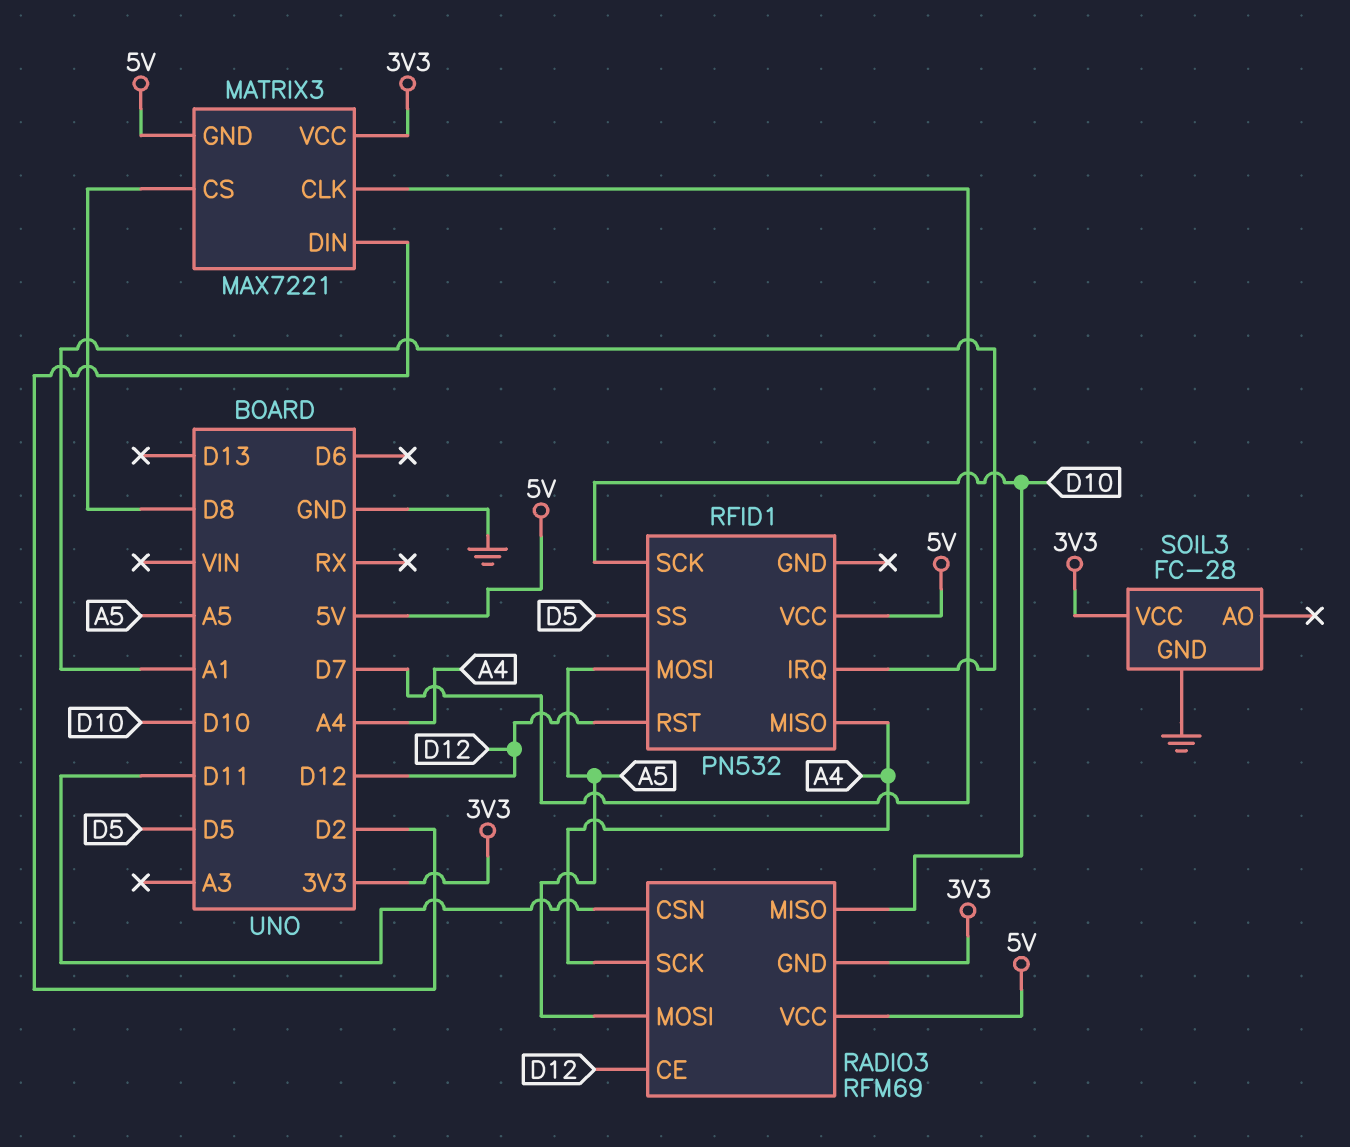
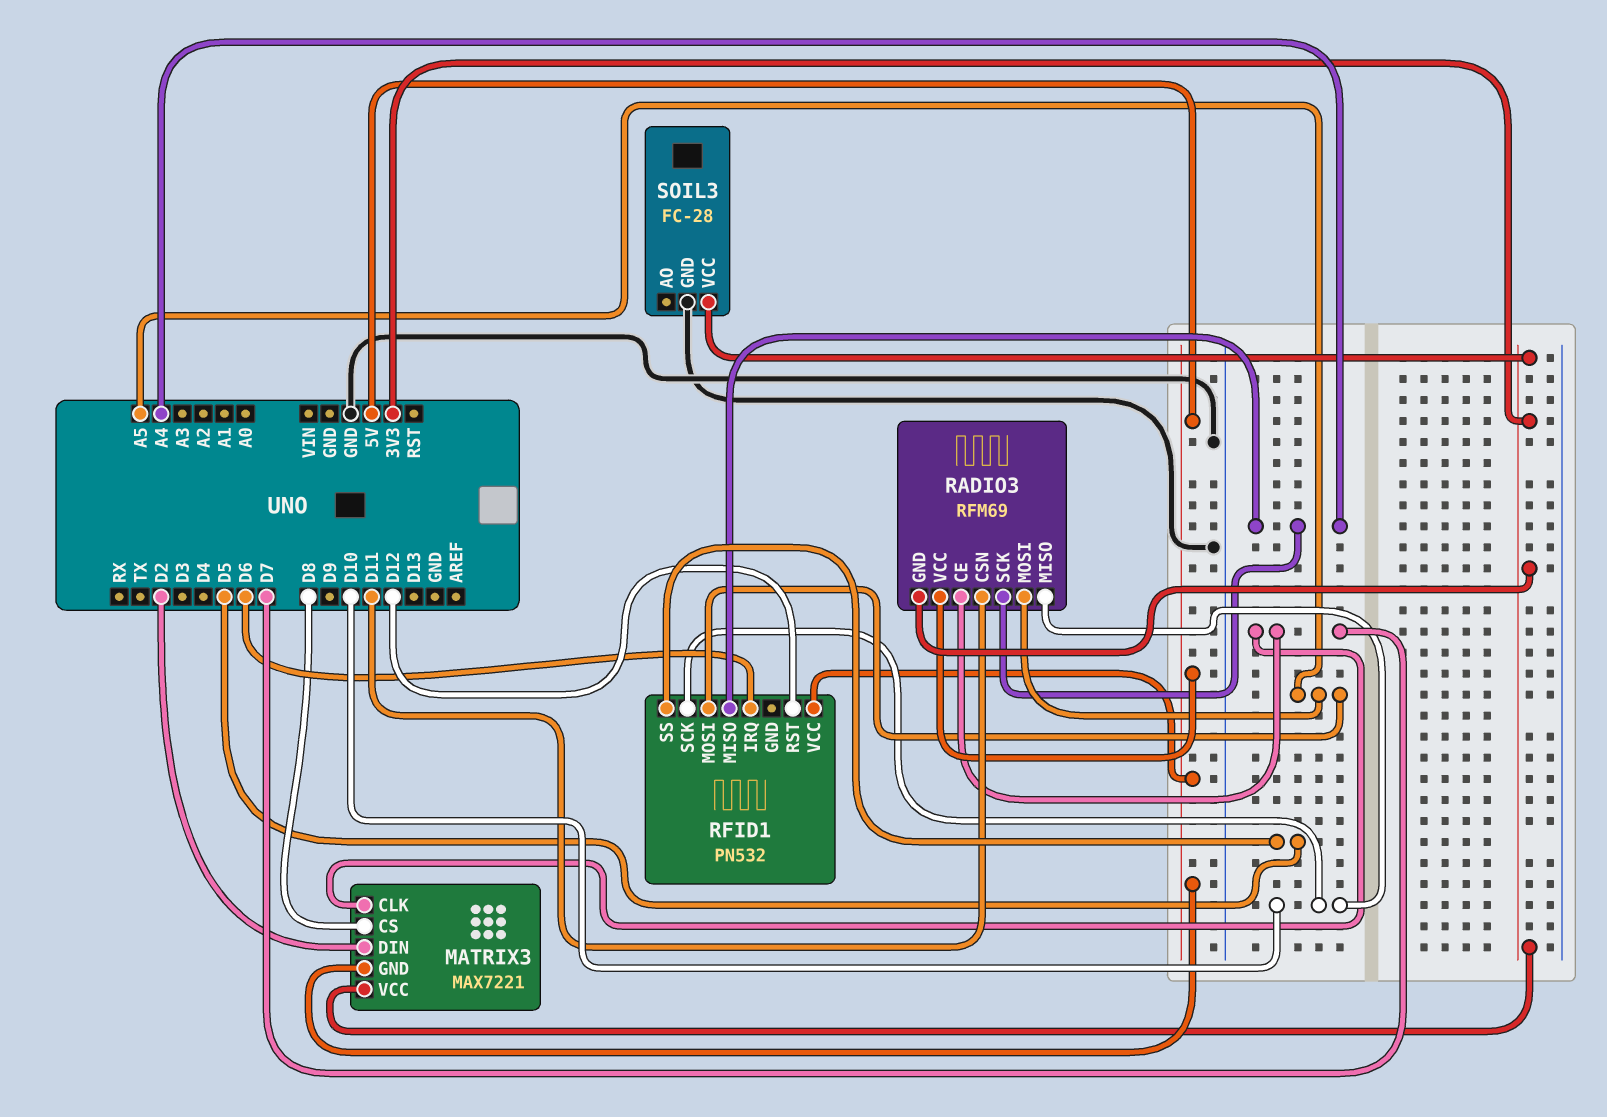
RADIO3 pin CE: D12 -> D7
RFID1 pin IRQ: A1 -> D6

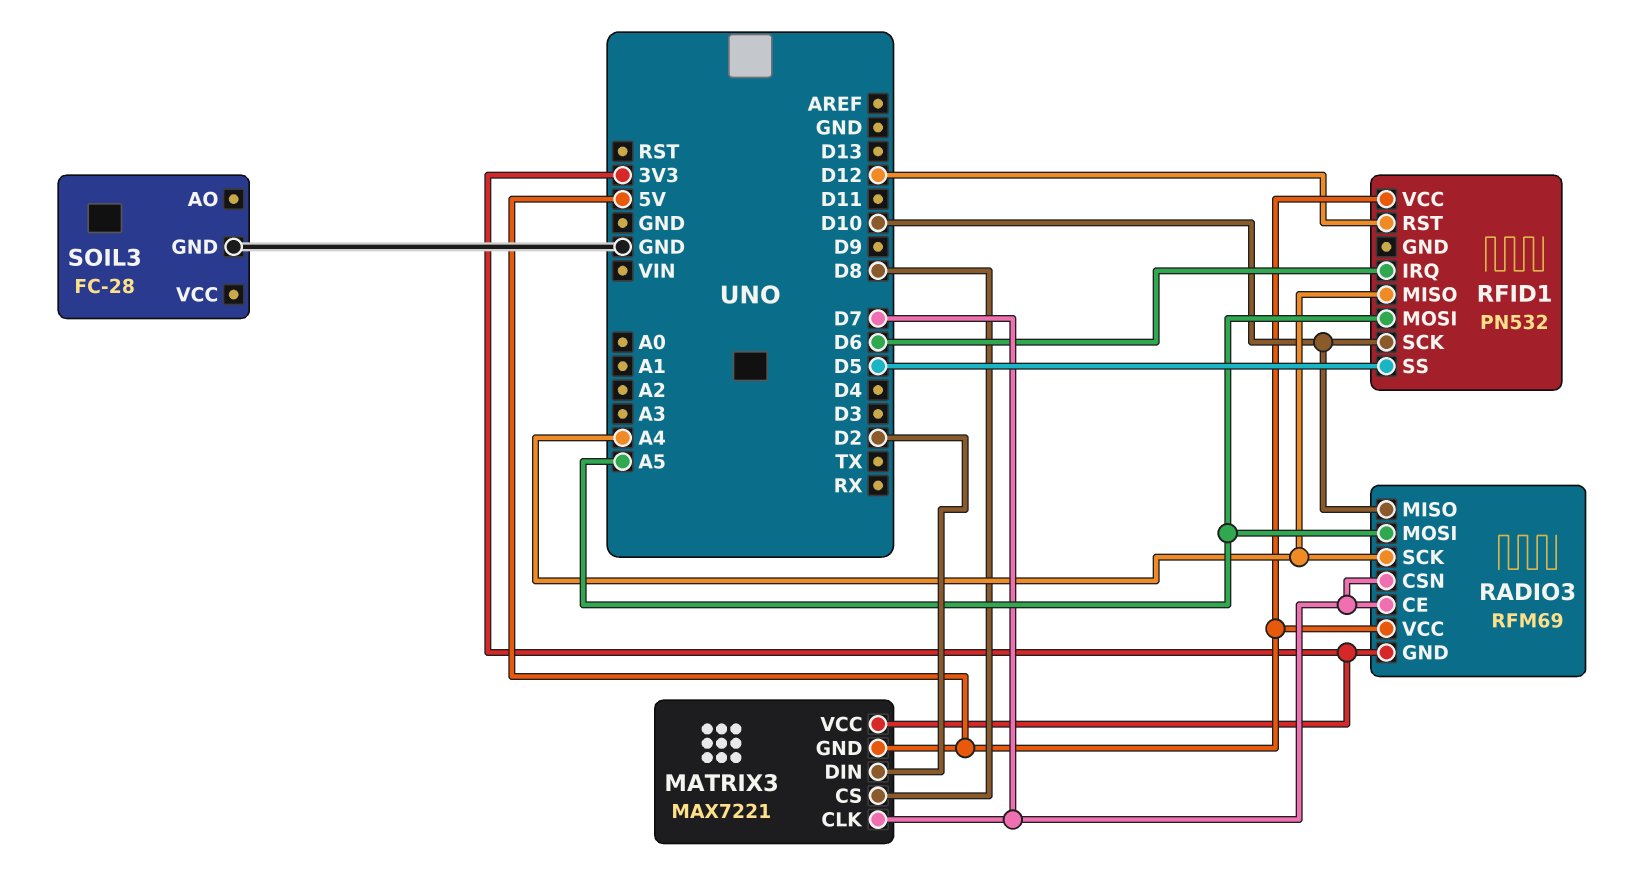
RADIO3 pin CSN: D11 -> D7
SOIL3 pin VCC: 3V3 -> none

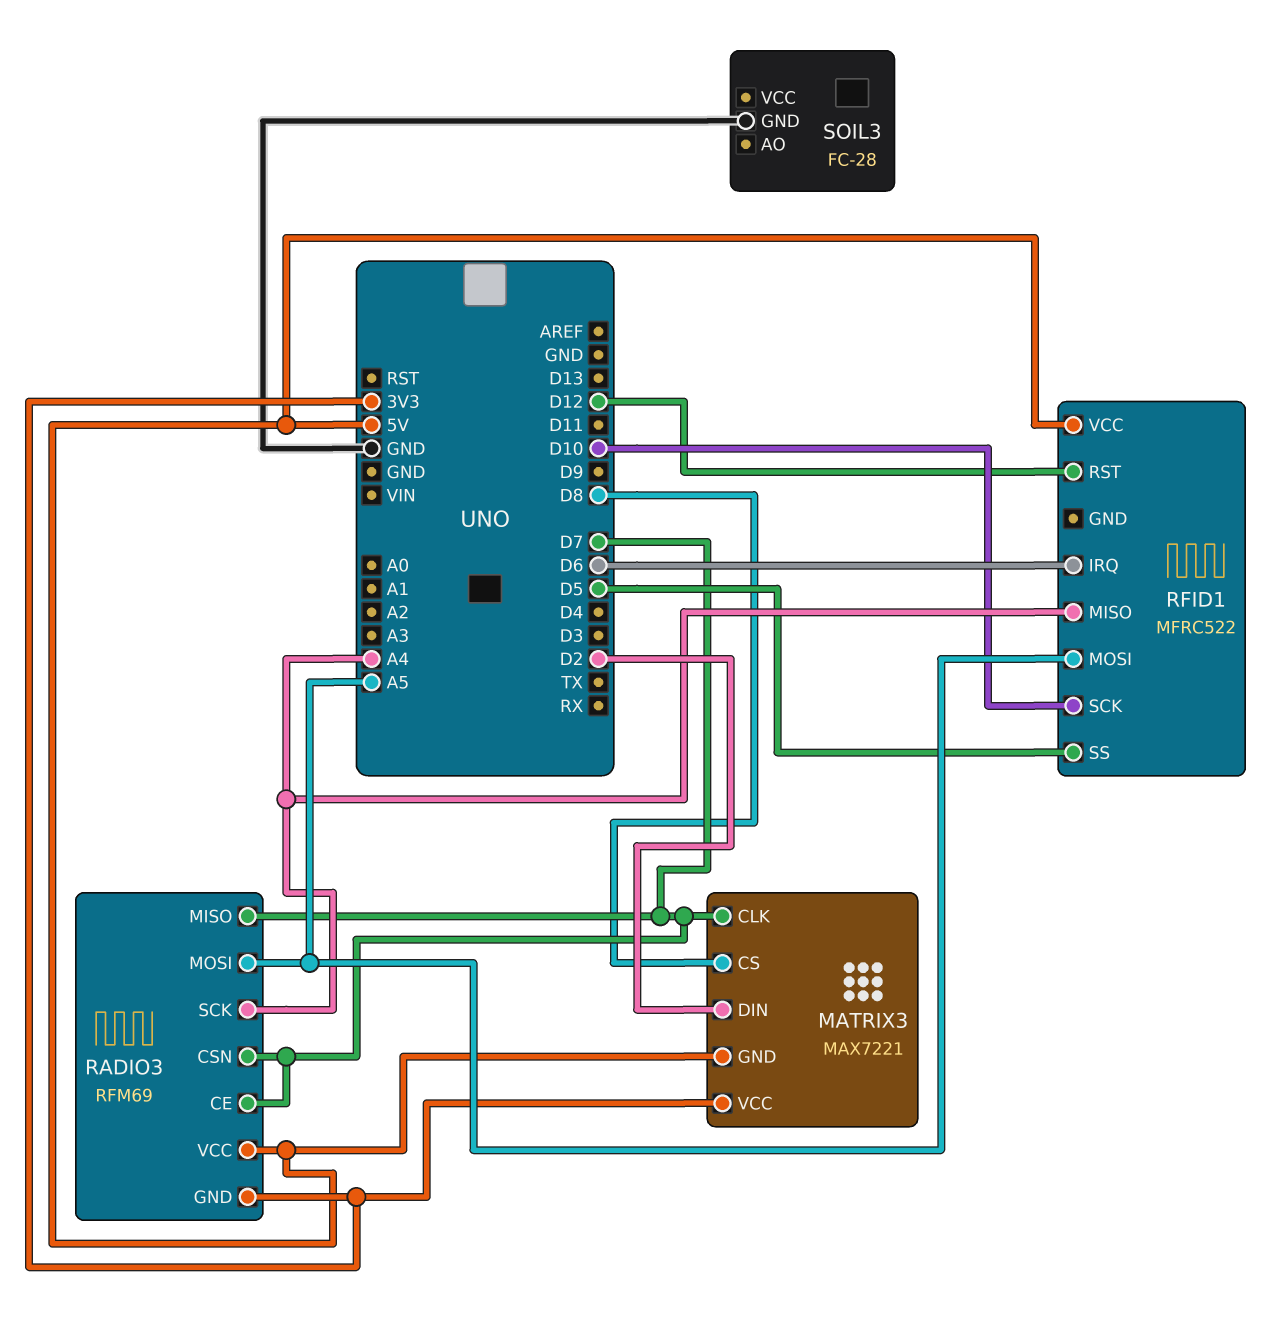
RADIO3 pin MISO: D10 -> D7
RFID1: PN532 -> MFRC522

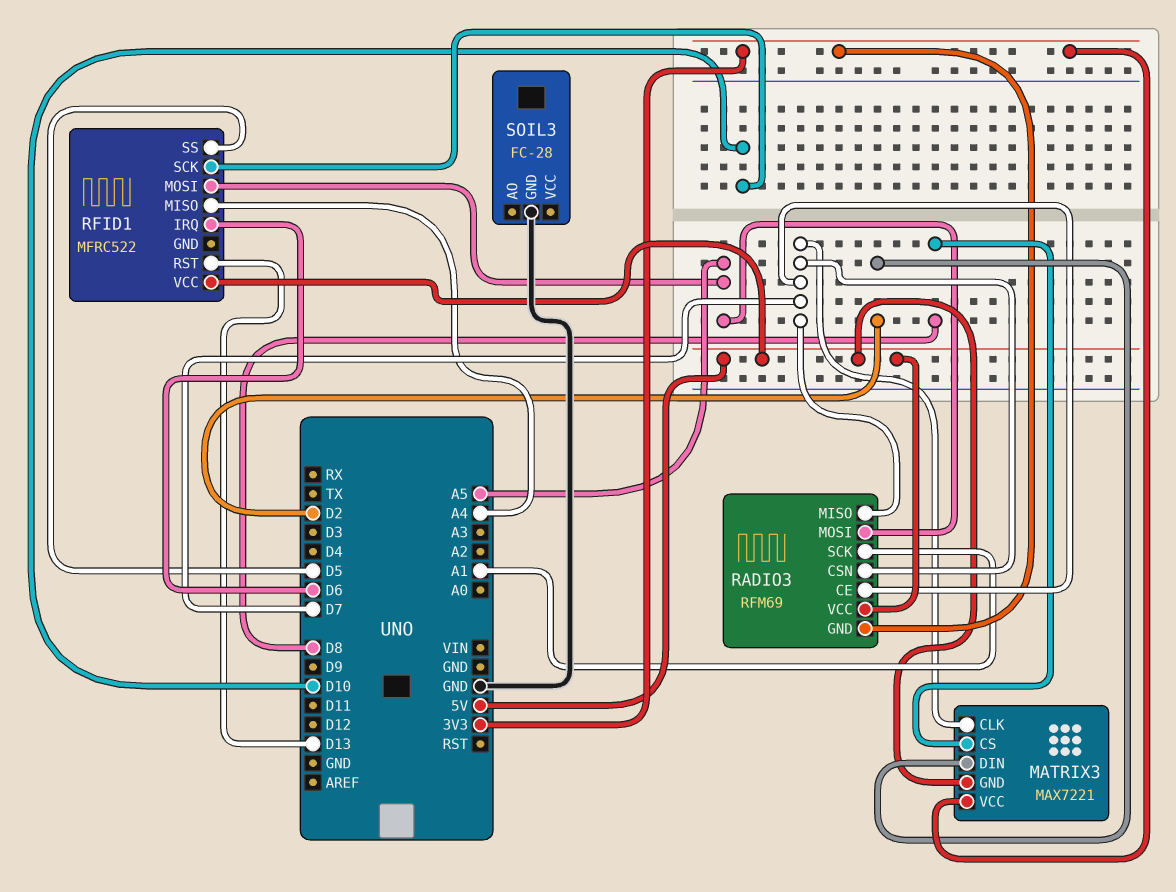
RADIO3 pin SCK: A4 -> A1
RFID1 pin RST: D12 -> D13

